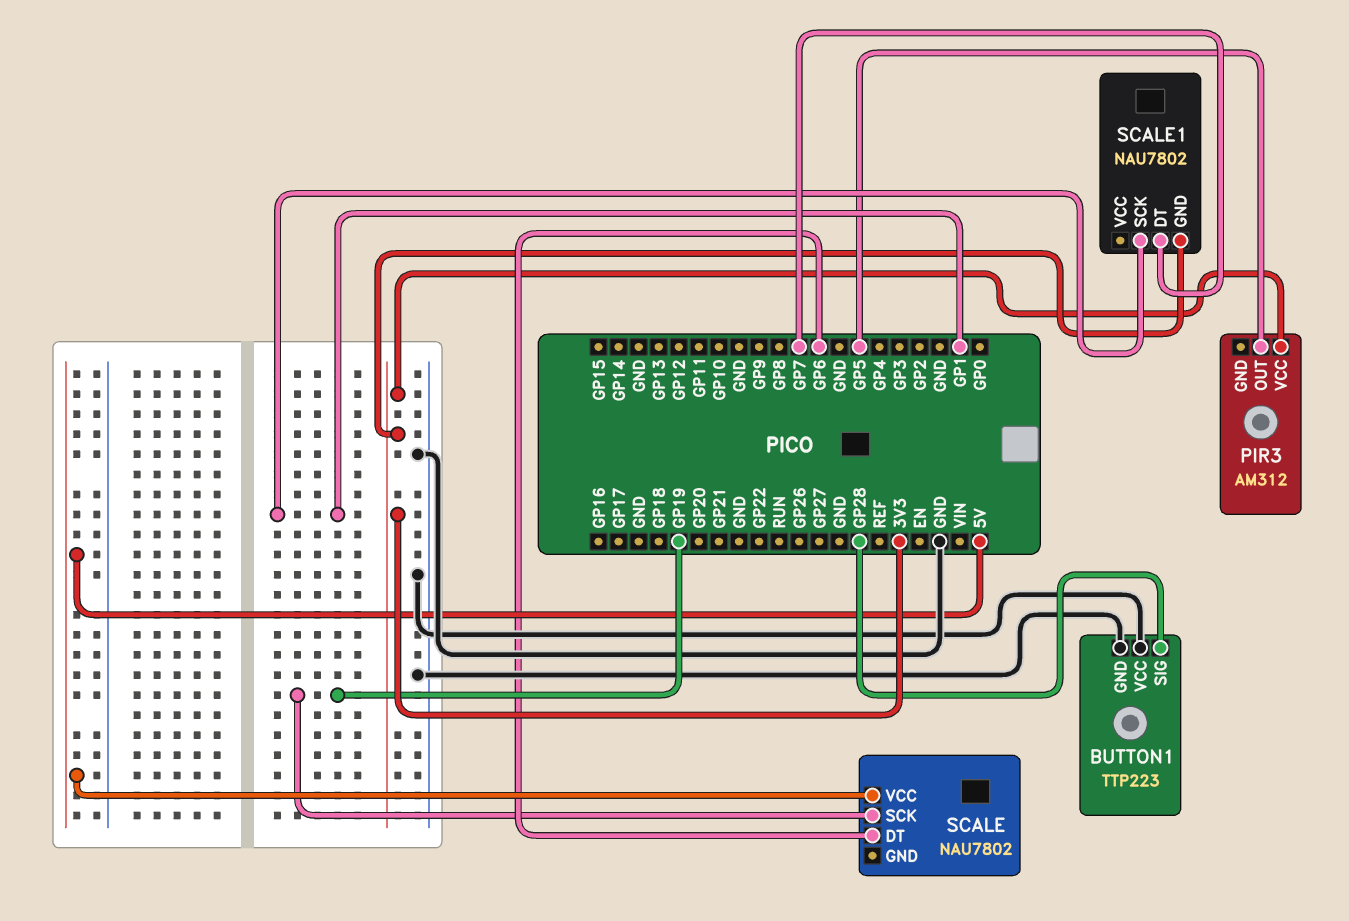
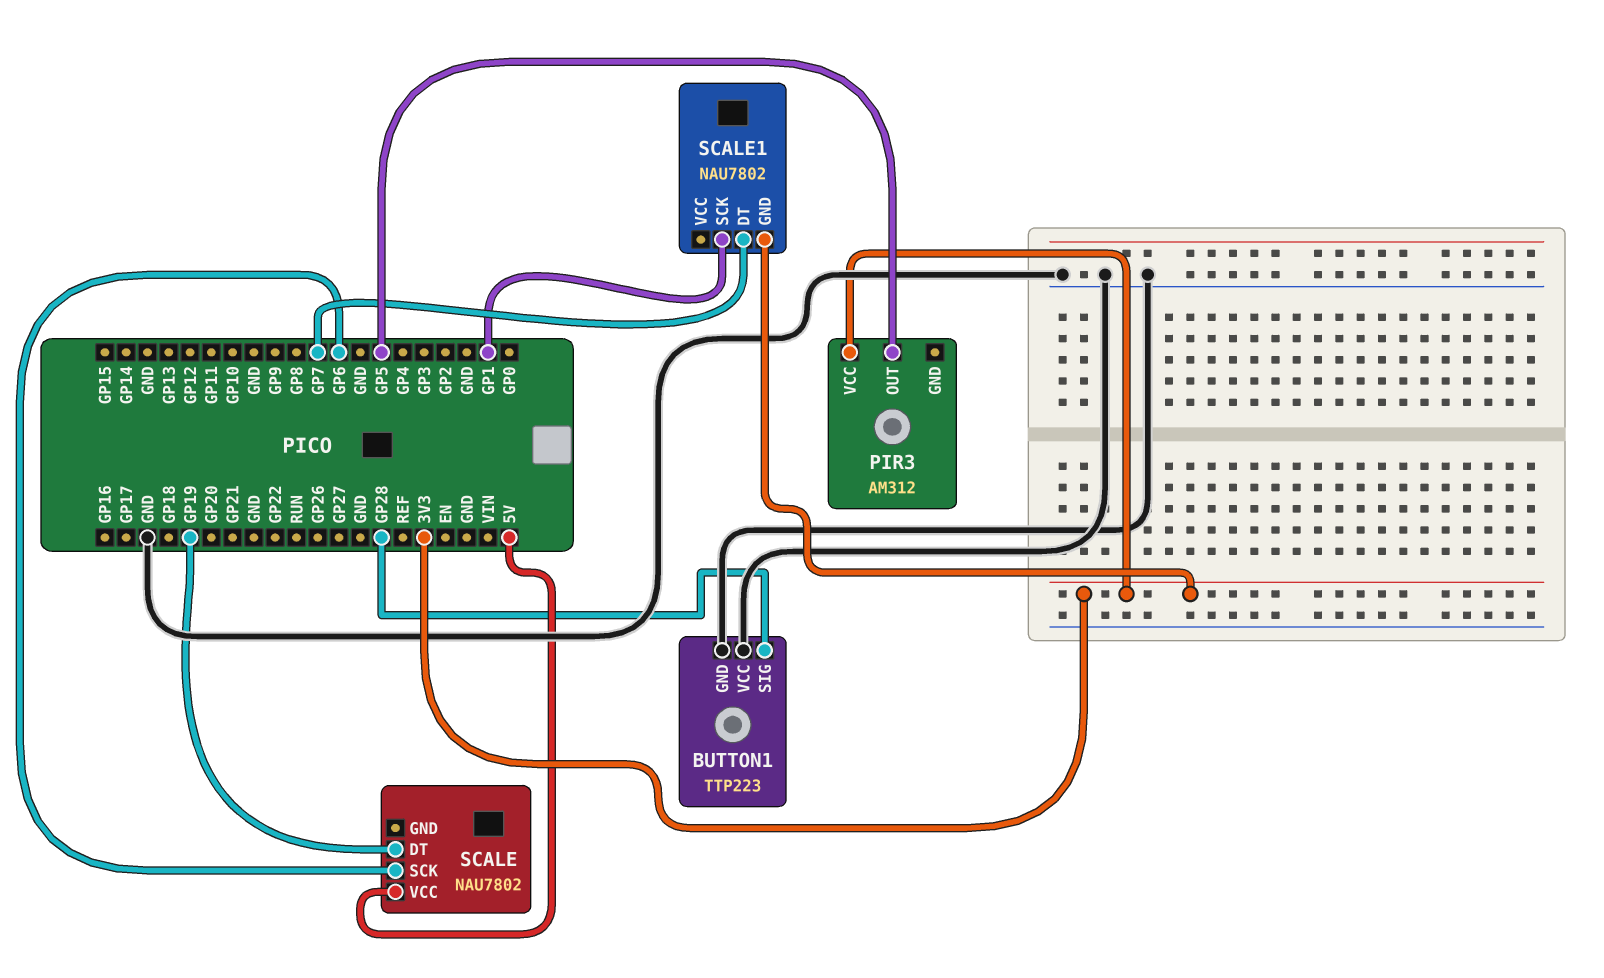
SCALE pin DT: GP6 -> GP19
SCALE pin SCK: GP19 -> GP6

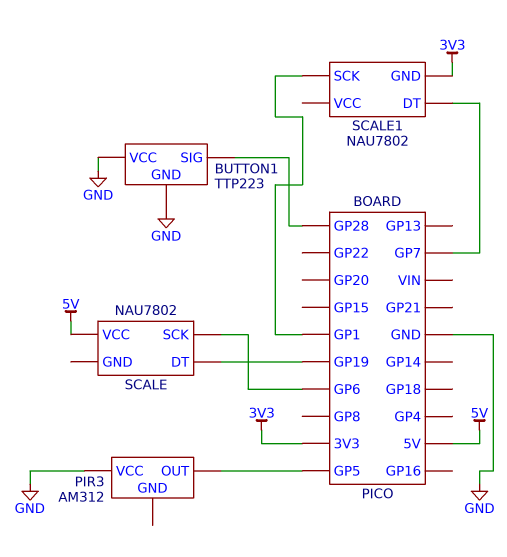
PIR3 pin VCC: 3V3 -> GND

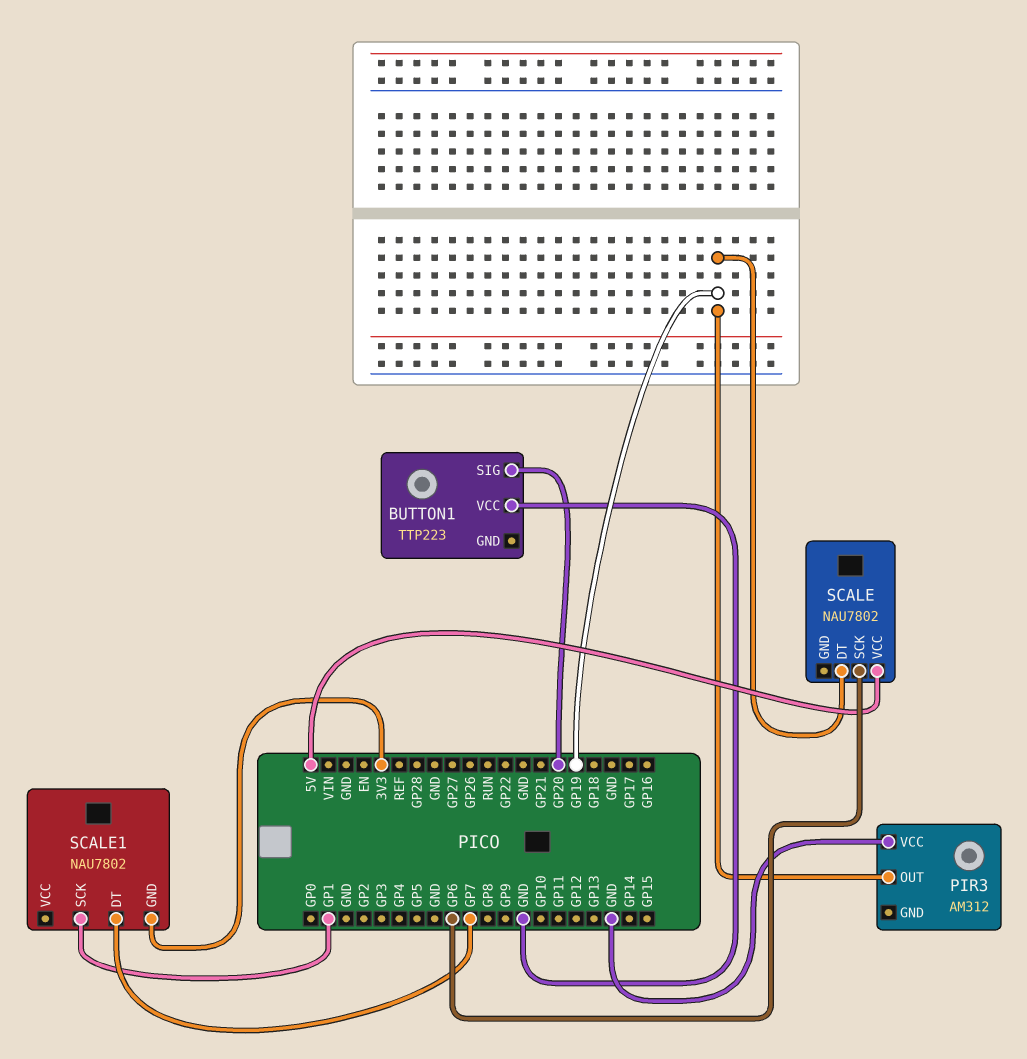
BUTTON1 pin GND: GND -> none
BUTTON1 pin SIG: GP28 -> GP20
PIR3 pin OUT: GP5 -> GP19

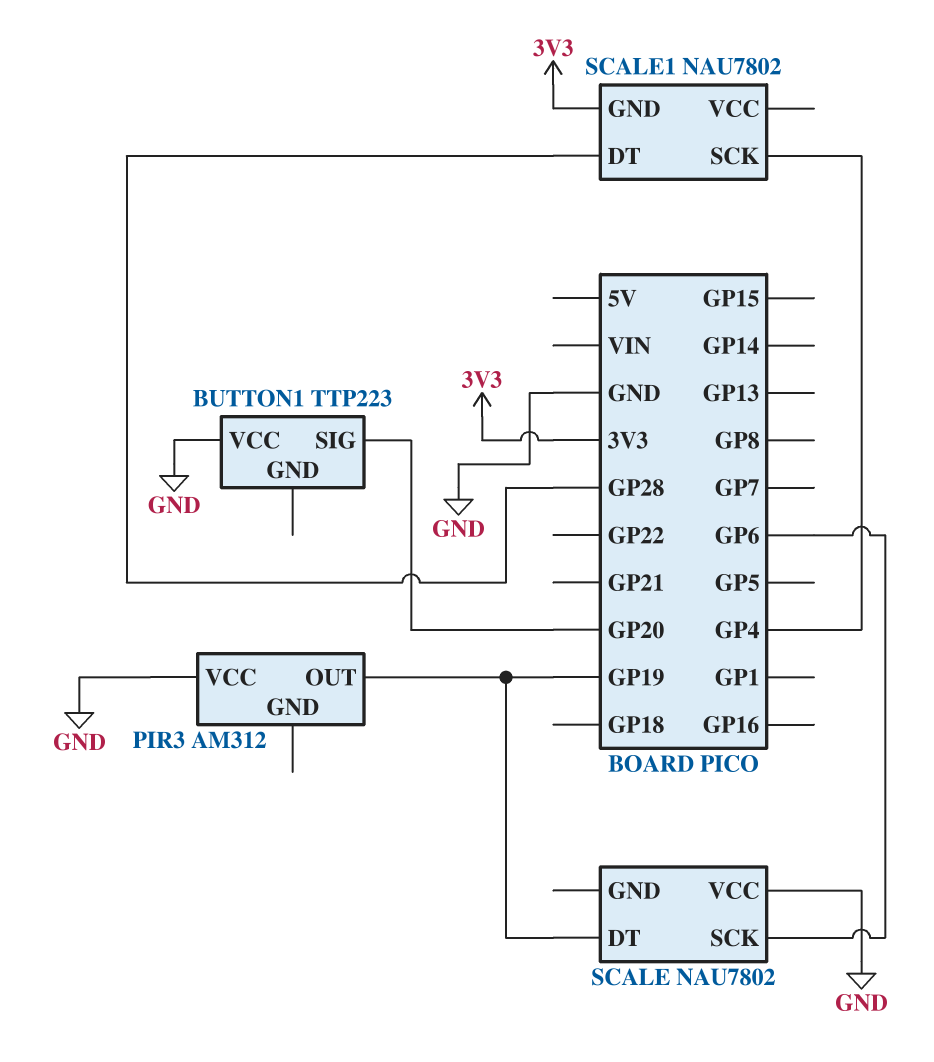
SCALE pin VCC: 5V -> GND
SCALE1 pin DT: GP7 -> GP28
SCALE1 pin SCK: GP1 -> GP4

